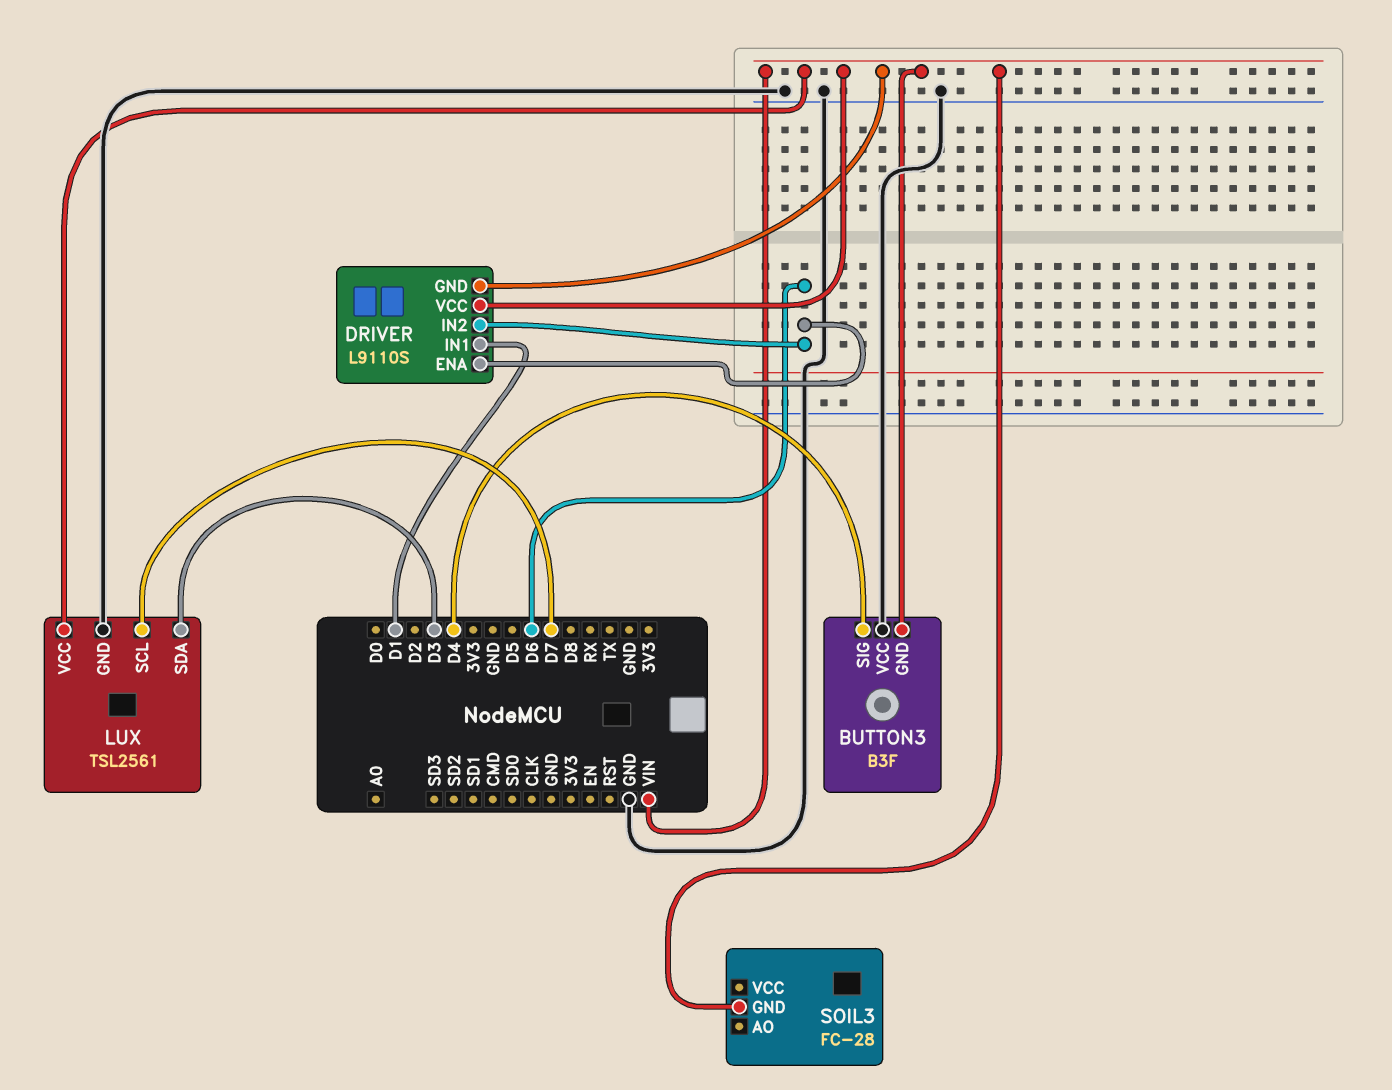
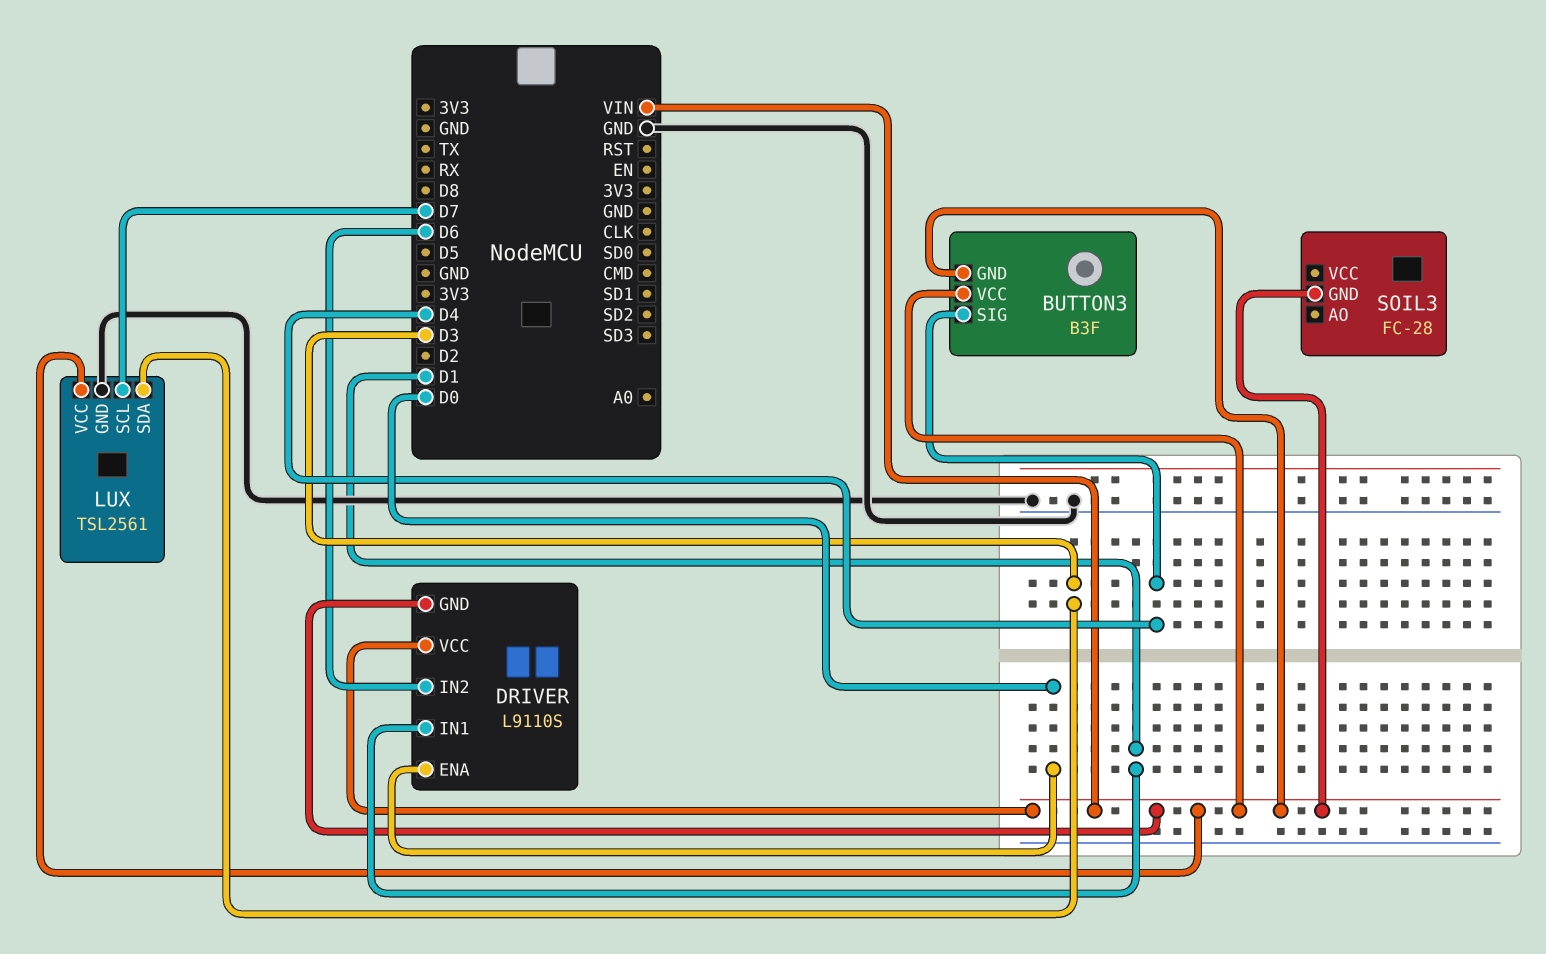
BUTTON3 pin VCC: GND -> VIN
DRIVER pin ENA: D6 -> D0

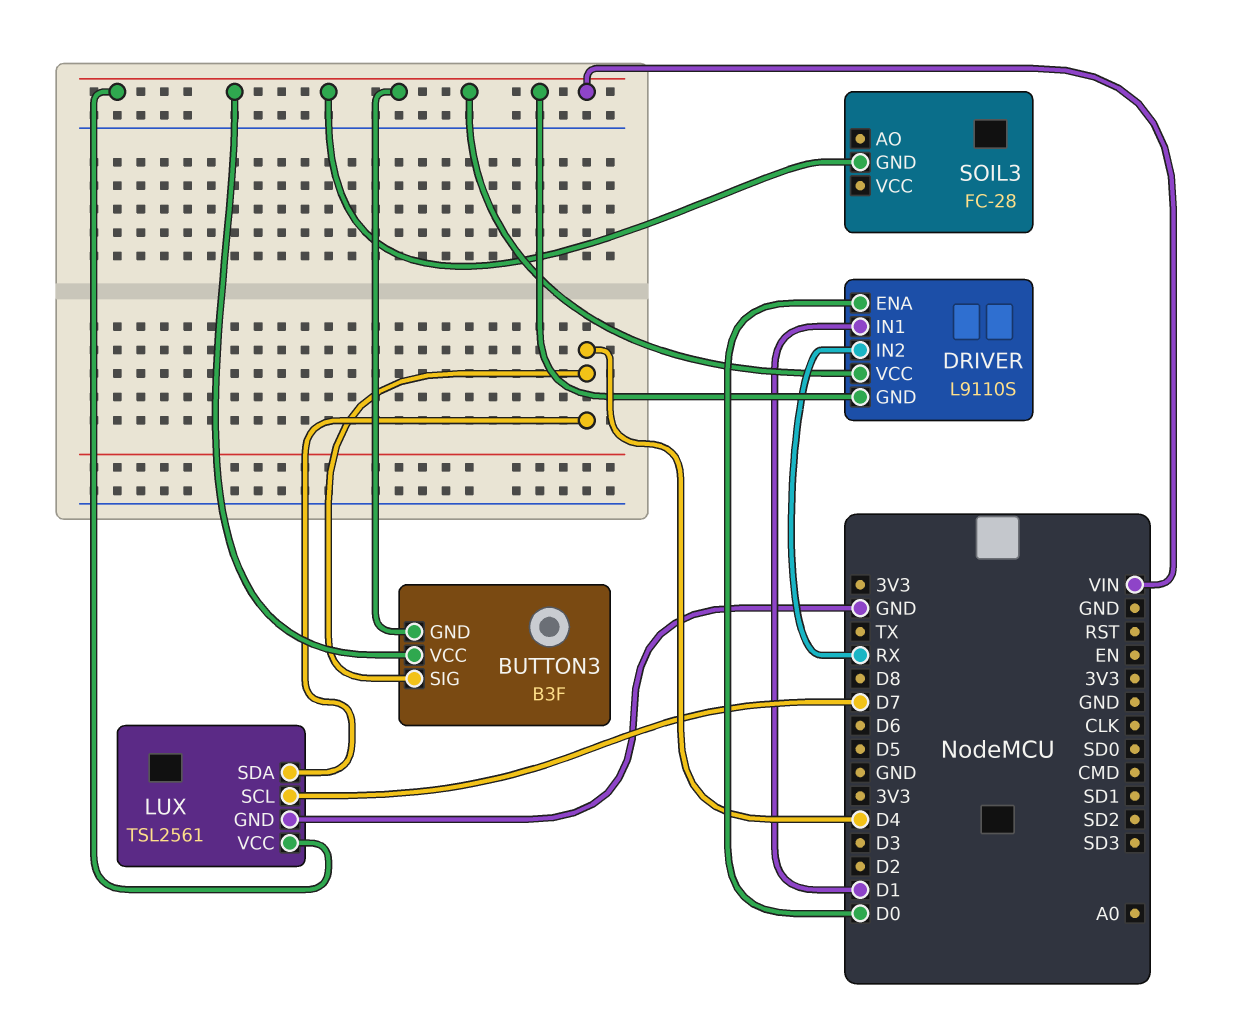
DRIVER pin IN2: D6 -> RX
LUX pin SDA: D3 -> D4

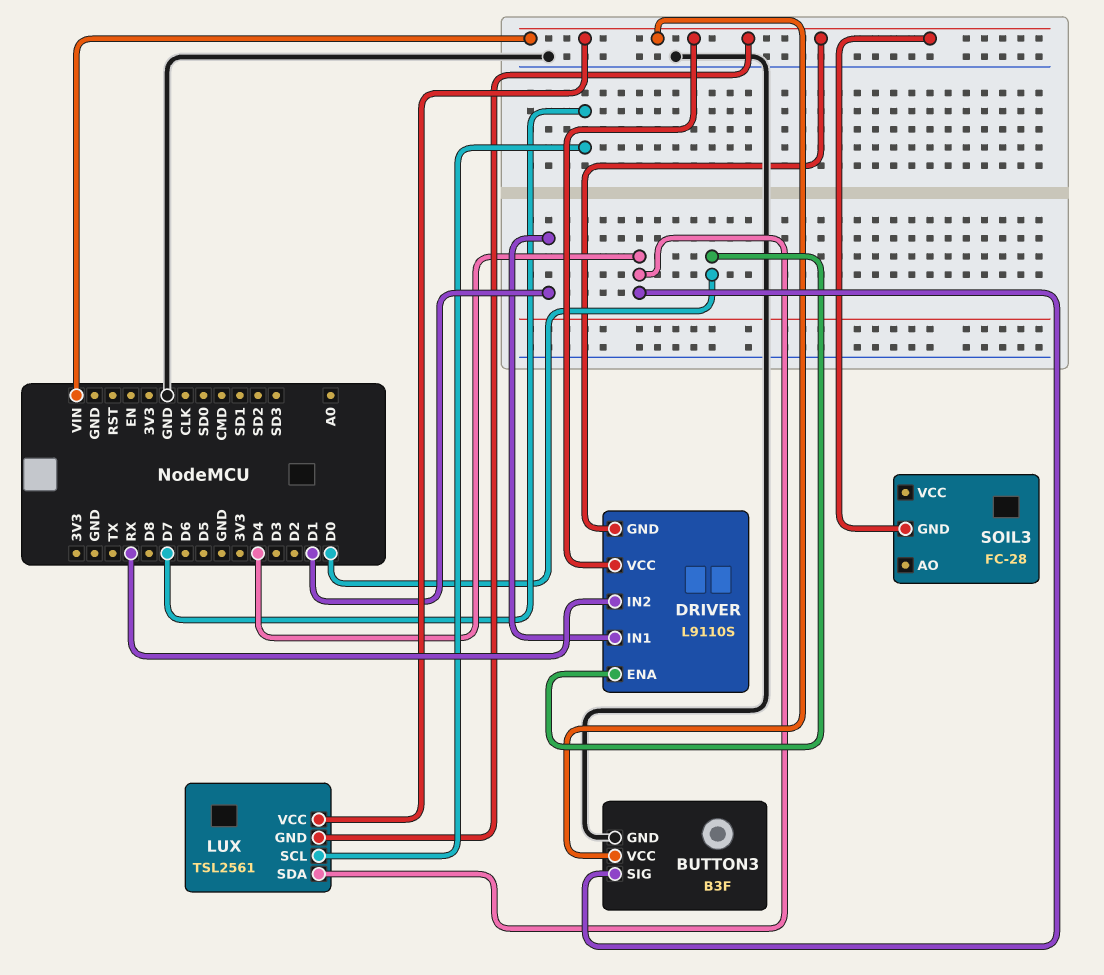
BUTTON3 pin GND: VIN -> GND
LUX pin GND: GND -> VIN

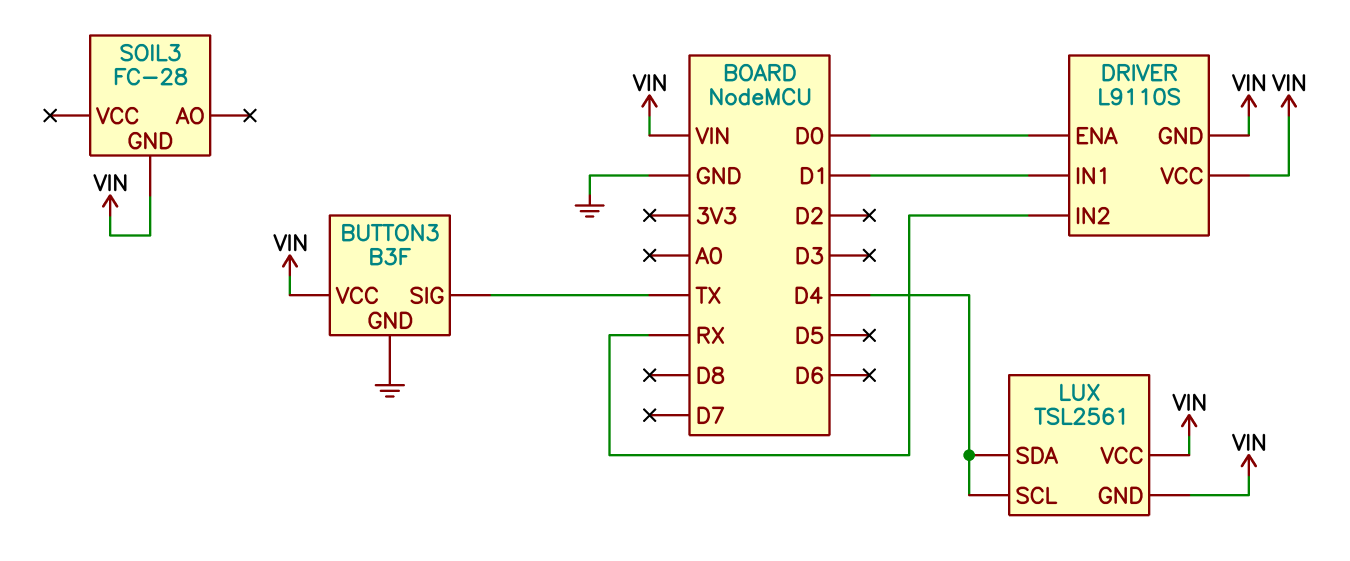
BUTTON3 pin SIG: D4 -> TX
LUX pin SCL: D7 -> D4

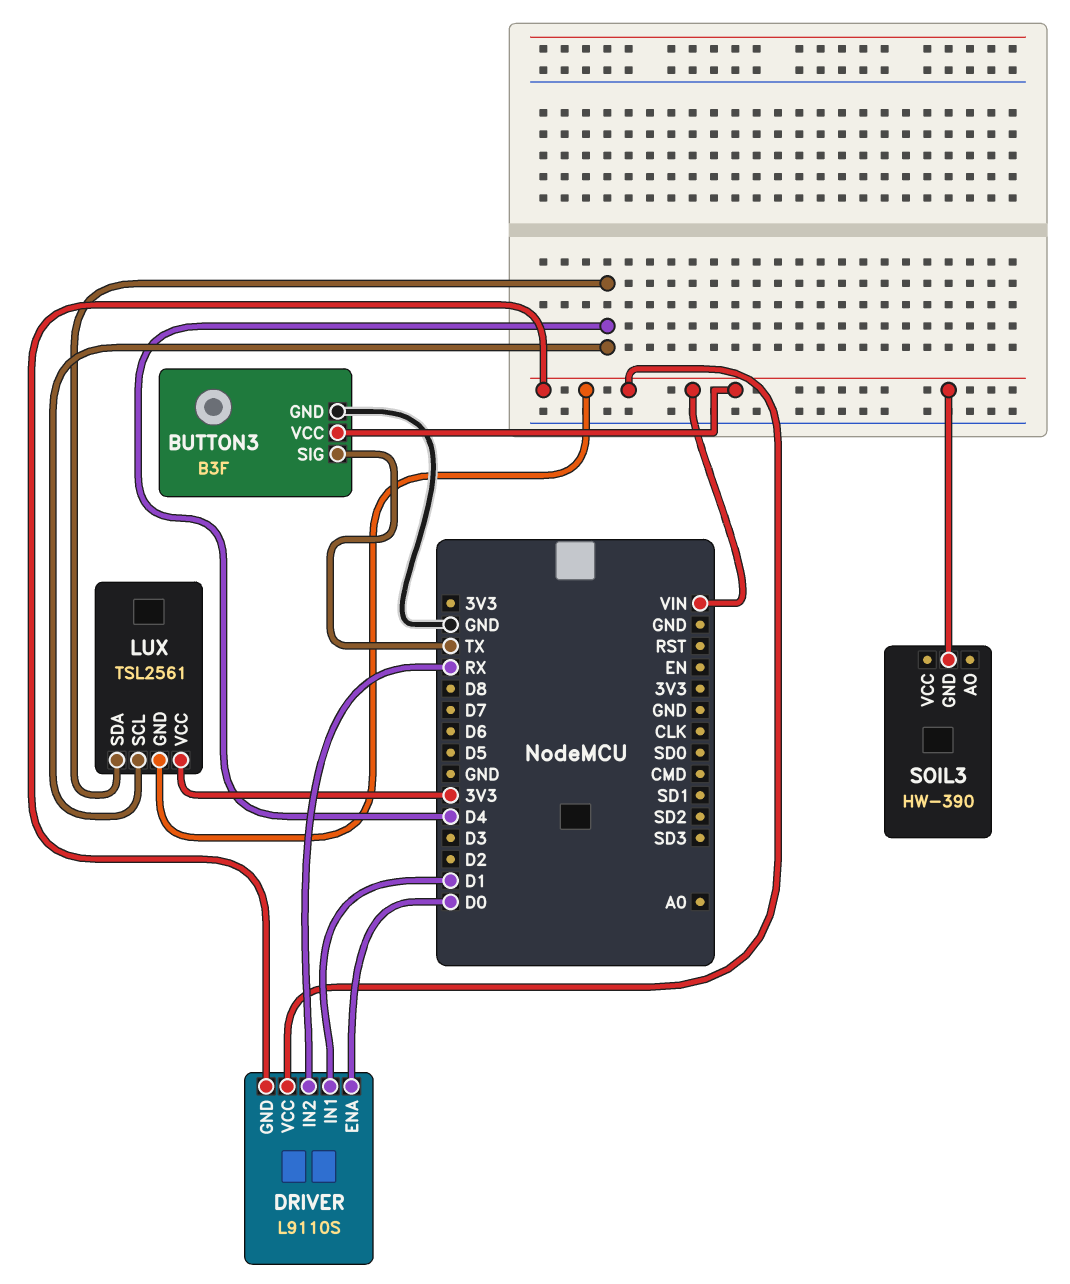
LUX pin VCC: VIN -> 3V3
SOIL3: FC-28 -> HW-390

